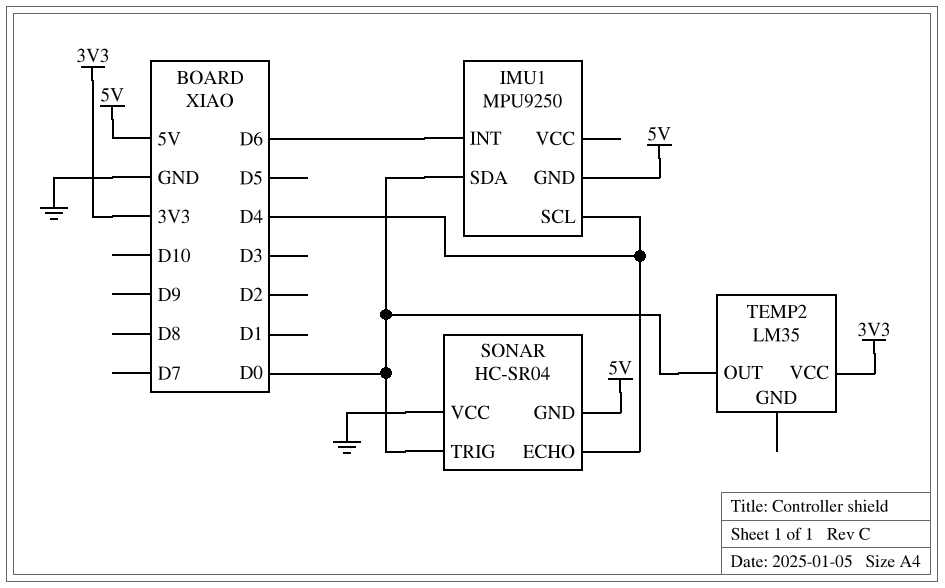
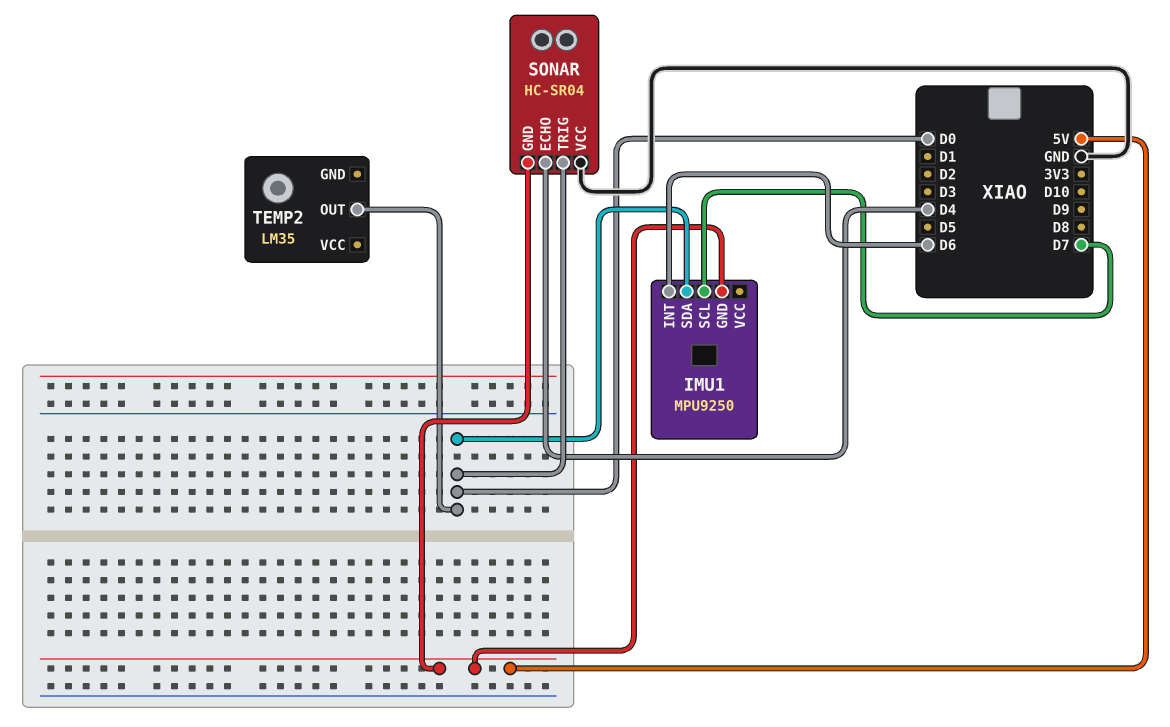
IMU1 pin SCL: D4 -> D7
TEMP2 pin VCC: 3V3 -> none

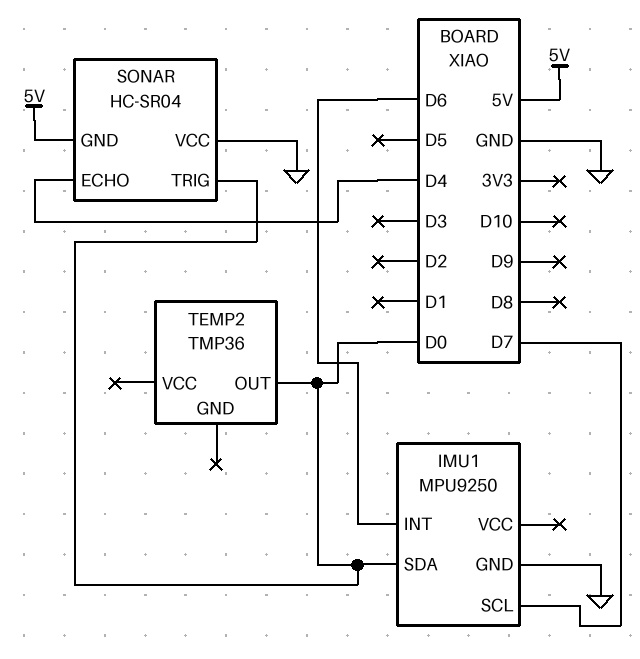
IMU1 pin GND: 5V -> GND
TEMP2: LM35 -> TMP36

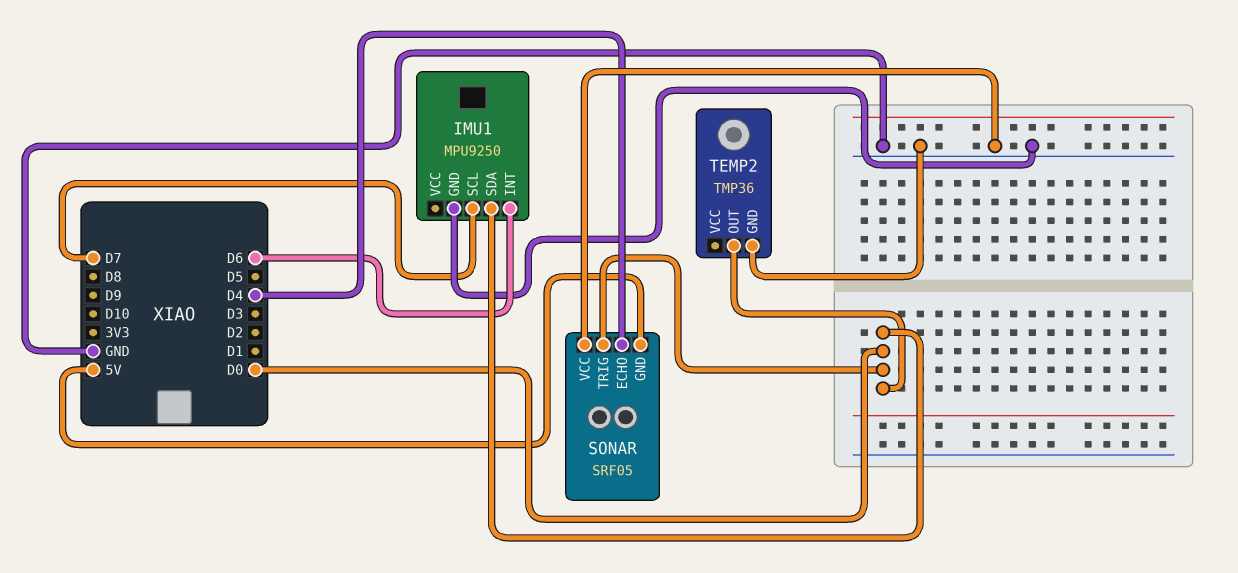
SONAR: HC-SR04 -> SRF05
TEMP2 pin GND: none -> GND

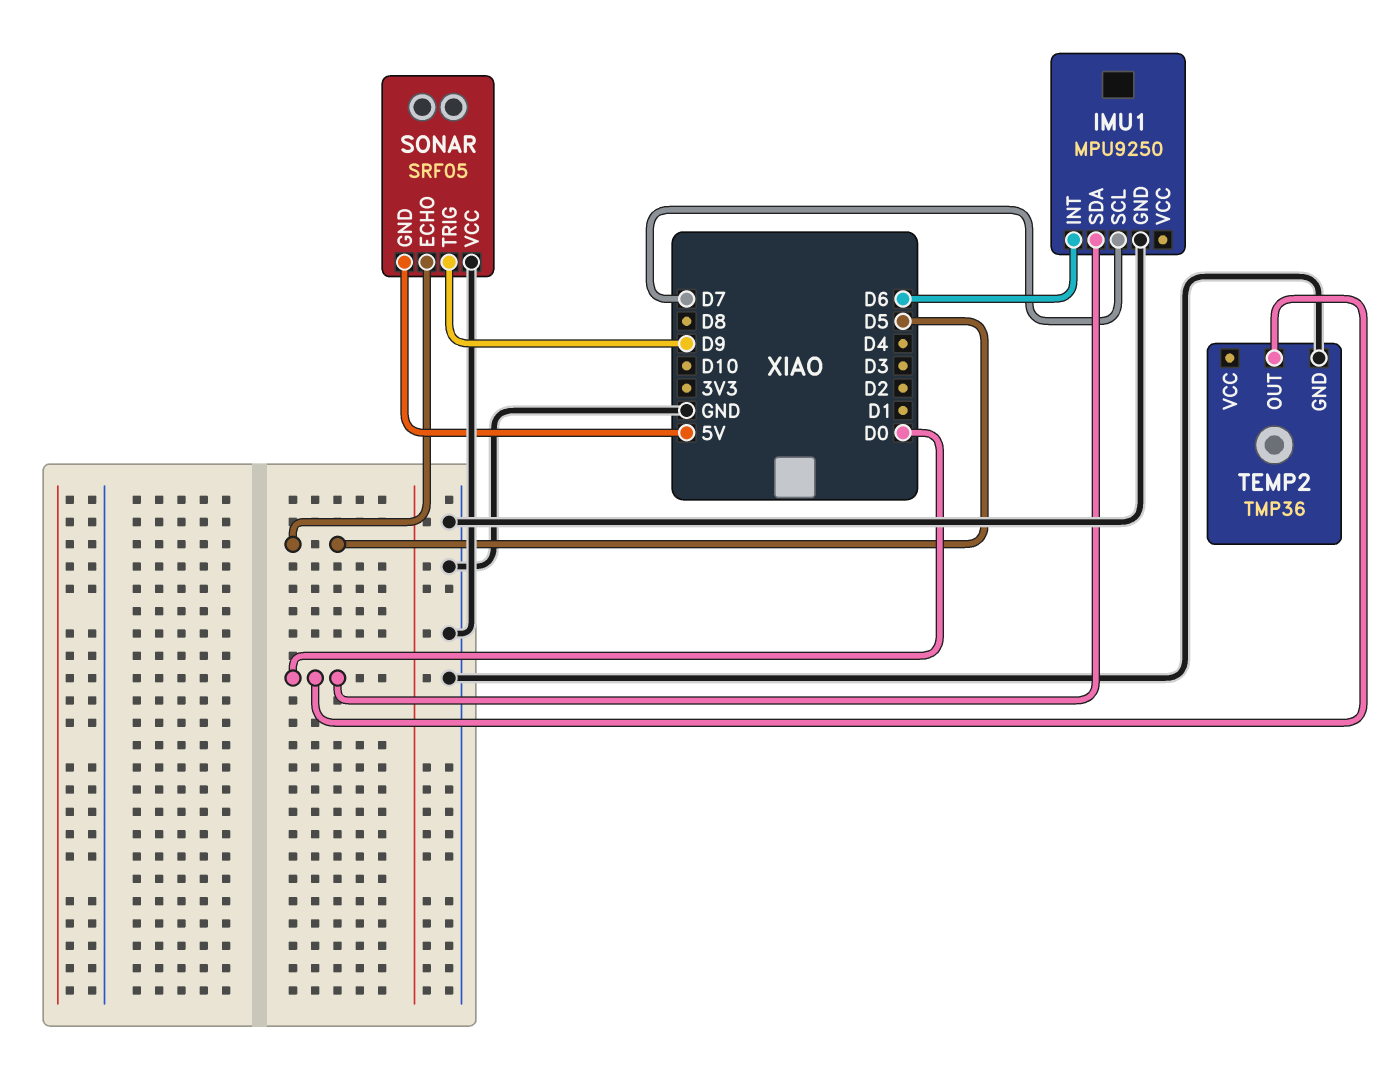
SONAR pin ECHO: D4 -> D5
SONAR pin TRIG: D0 -> D9

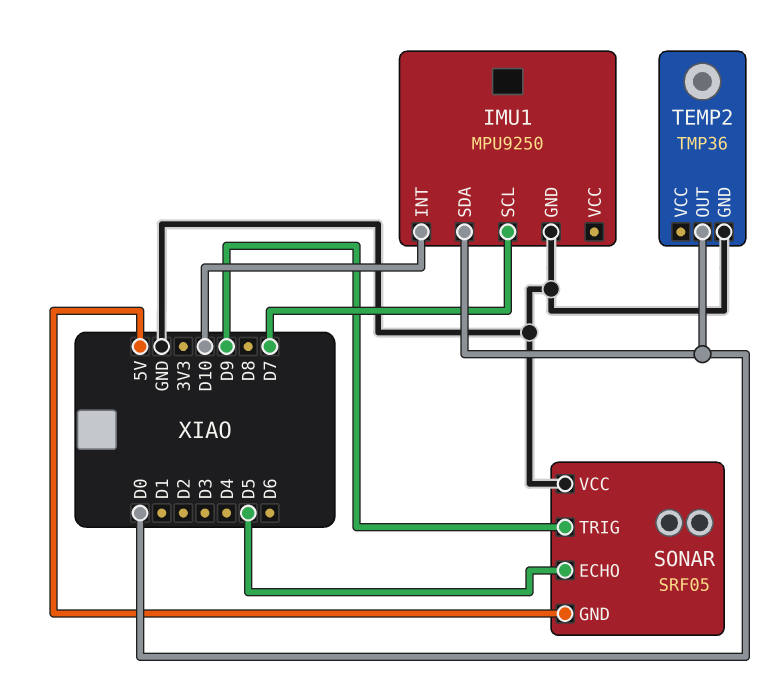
IMU1 pin INT: D6 -> D10

